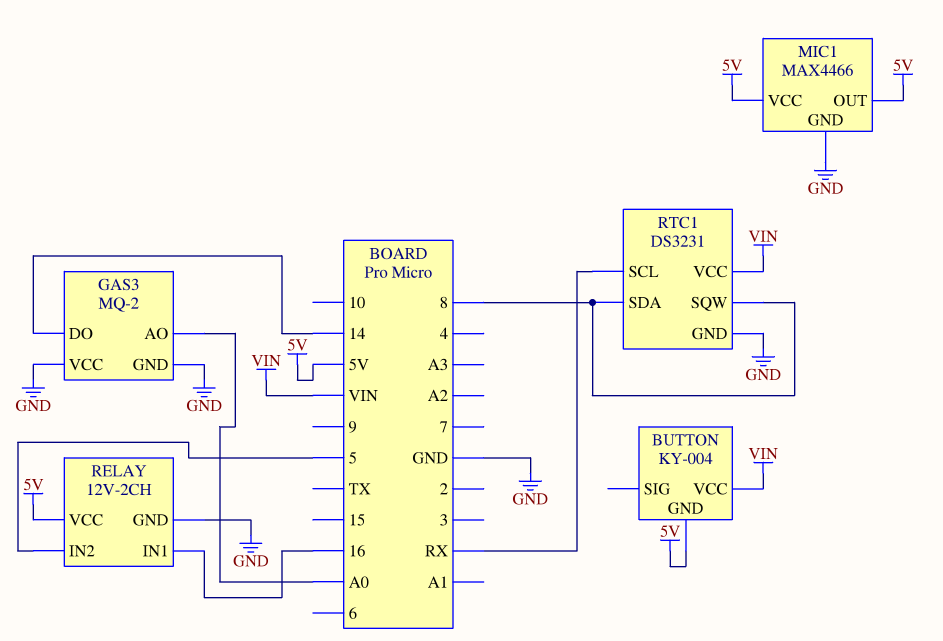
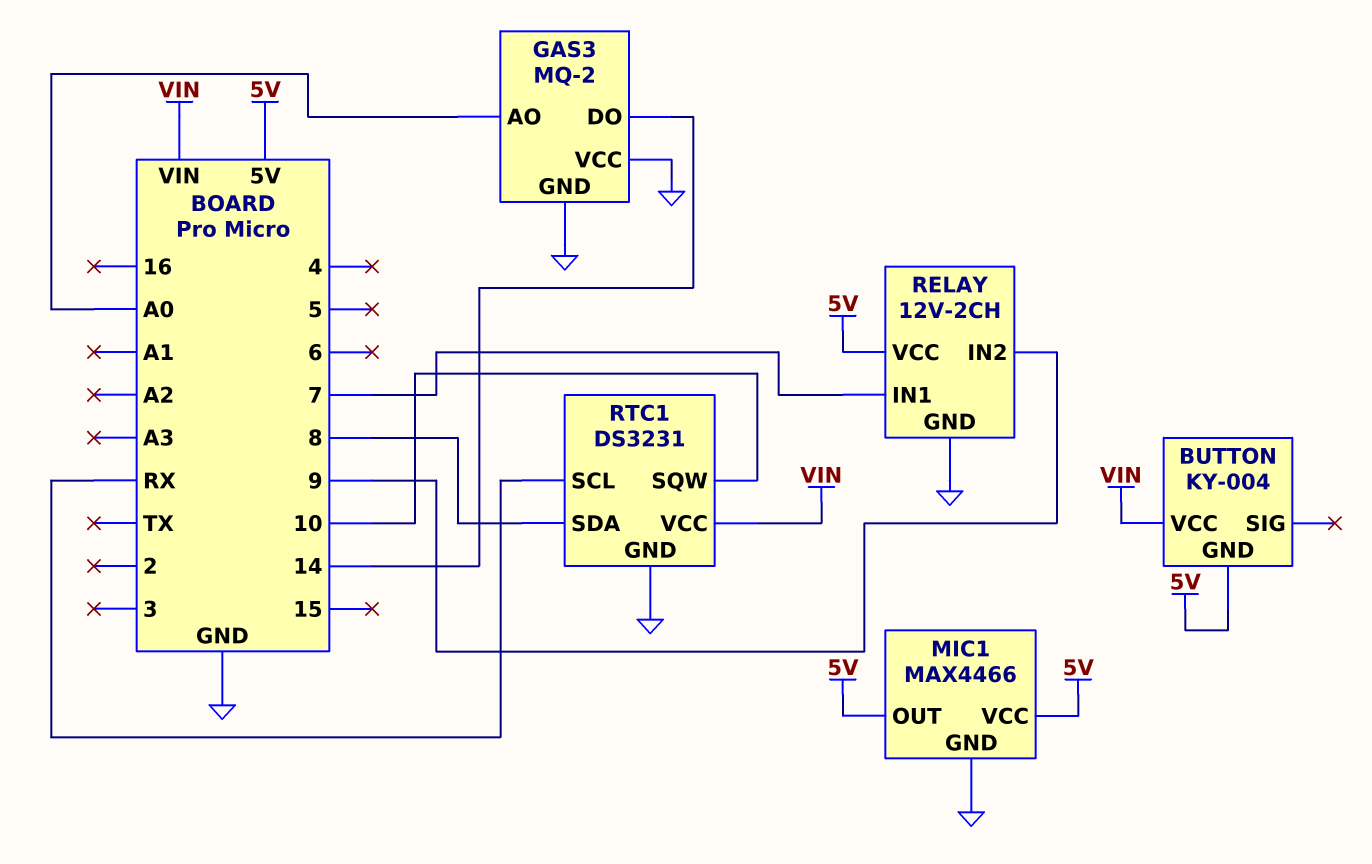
RELAY pin IN1: 16 -> 7
RELAY pin IN2: 5 -> 9
RTC1 pin SQW: 8 -> 10

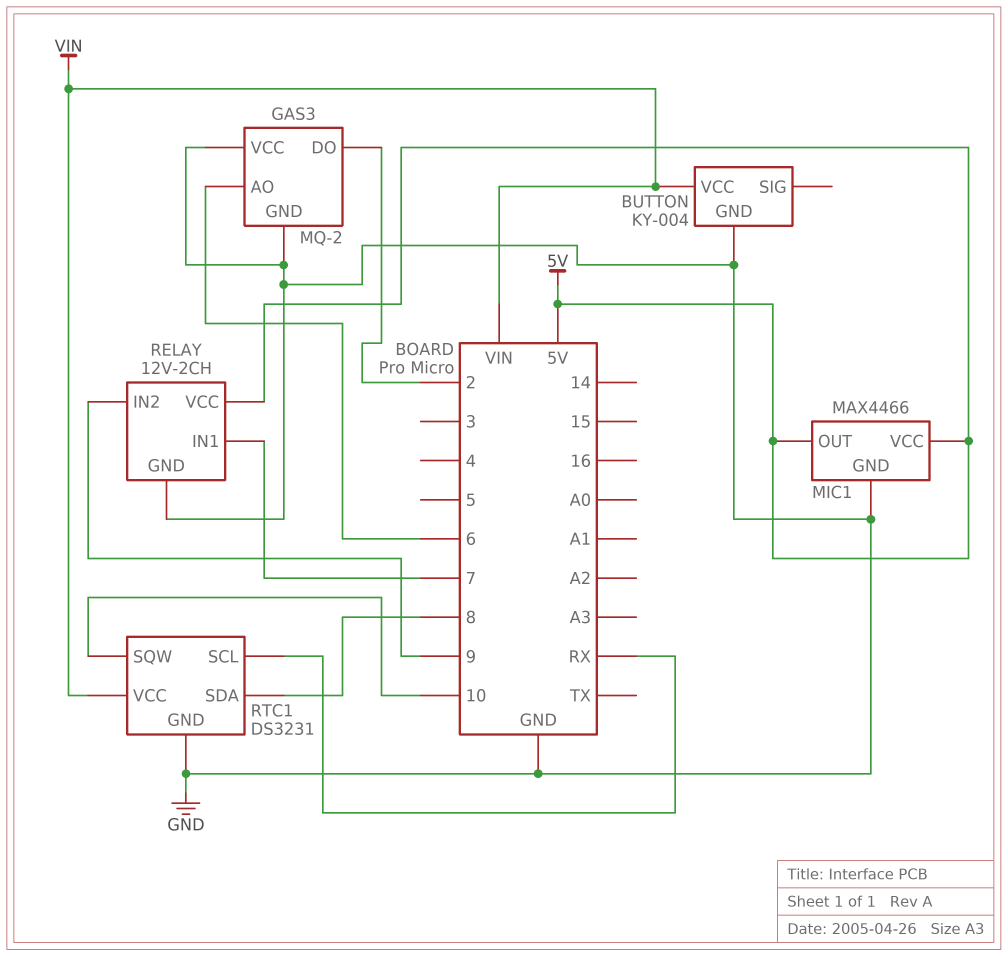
BUTTON pin GND: 5V -> GND
GAS3 pin AO: A0 -> 6
GAS3 pin DO: 14 -> 2

